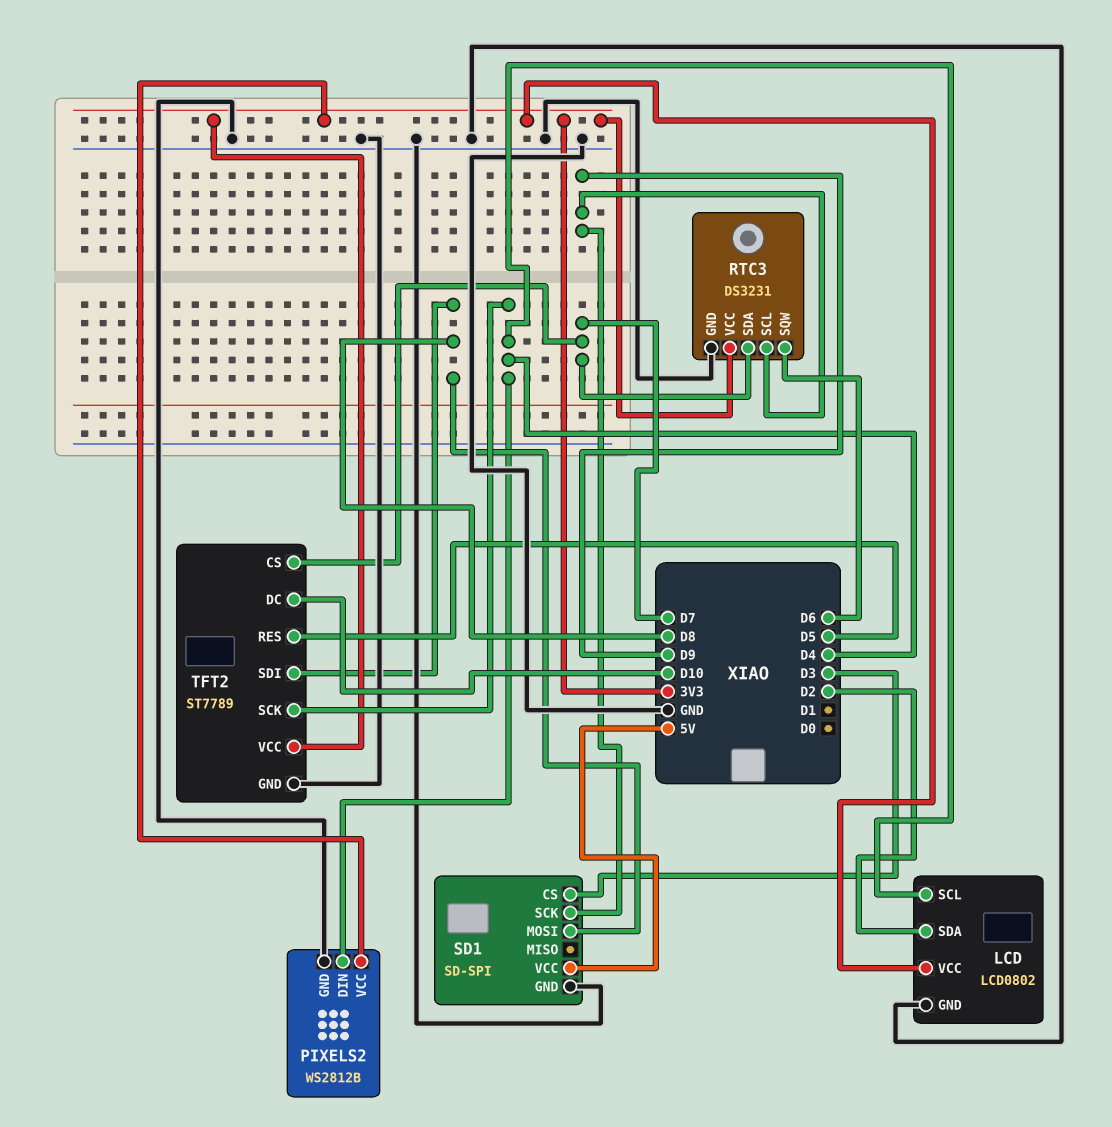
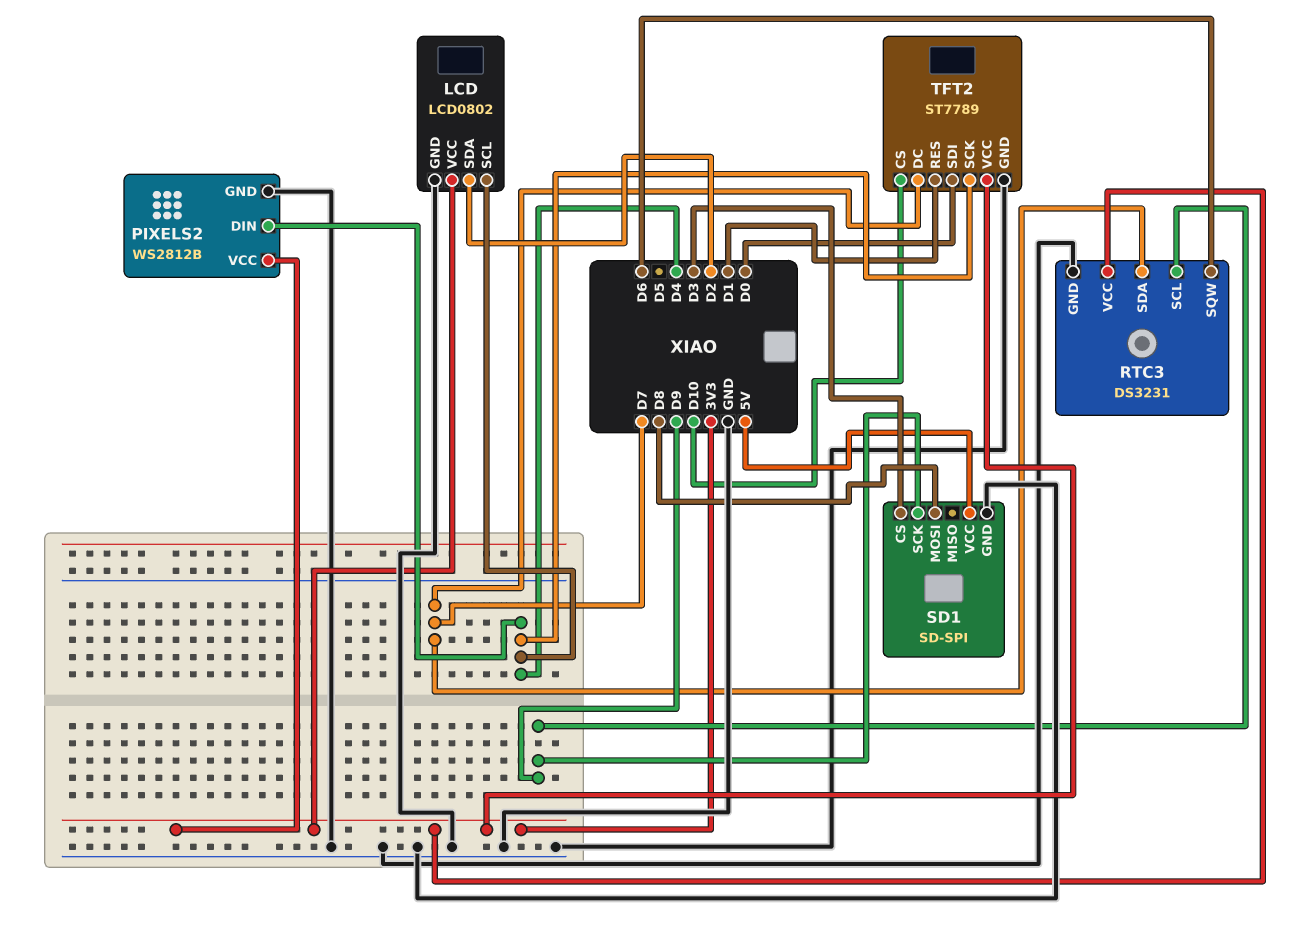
TFT2 pin CS: D7 -> D10
TFT2 pin DC: D10 -> D7
TFT2 pin RES: D5 -> D1
TFT2 pin SDI: D8 -> D0

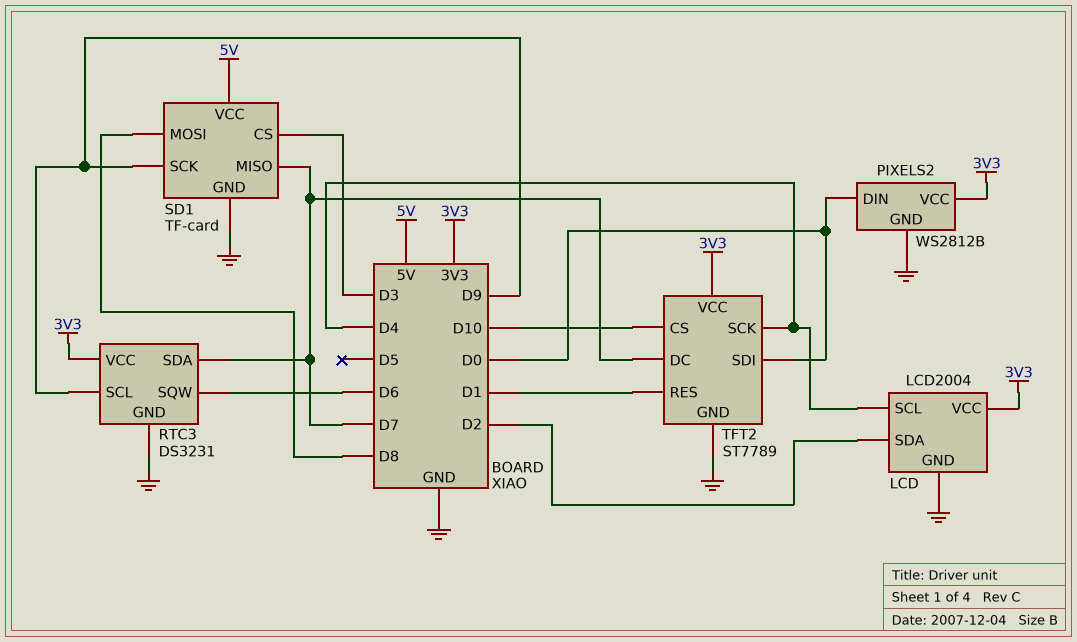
LCD: LCD0802 -> LCD2004
PIXELS2 pin DIN: D4 -> D0
SD1: SD-SPI -> TF-card
SD1 pin MISO: none -> D7

